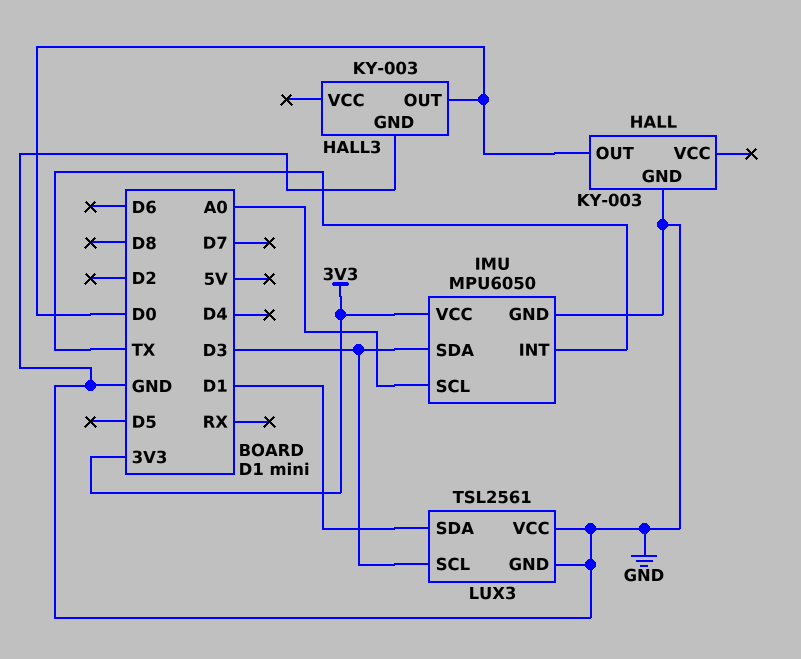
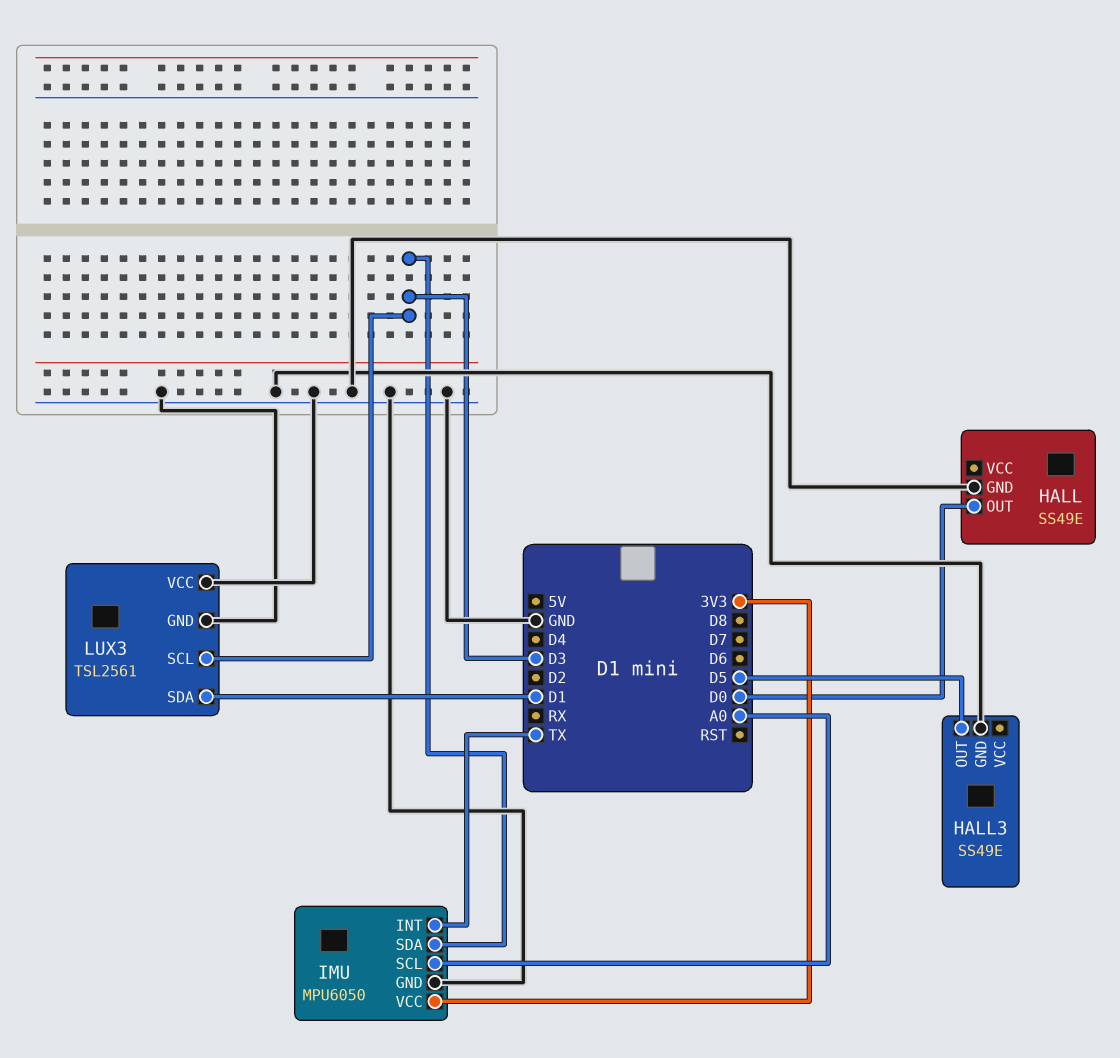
HALL: KY-003 -> SS49E
HALL3: KY-003 -> SS49E
HALL3 pin OUT: D0 -> D5

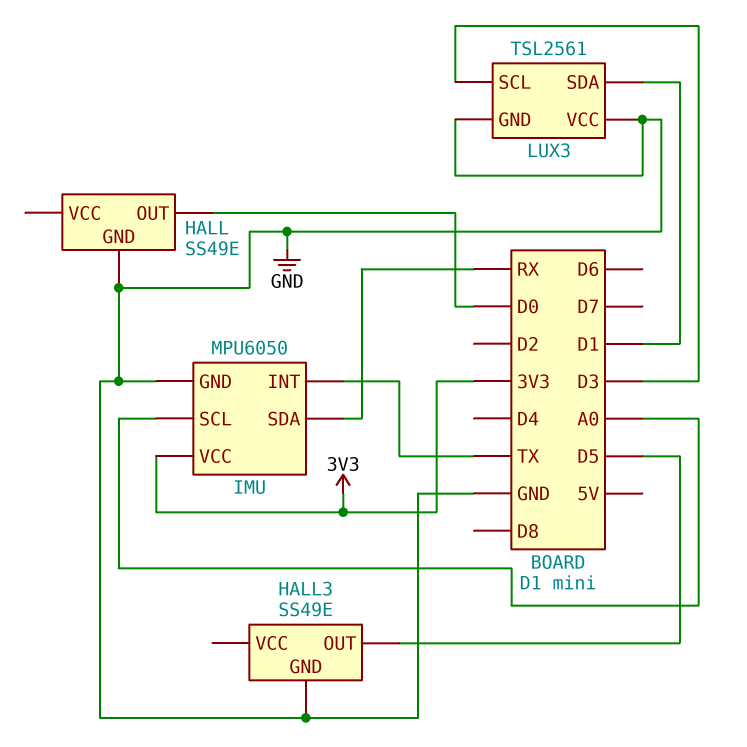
IMU pin SDA: D3 -> RX

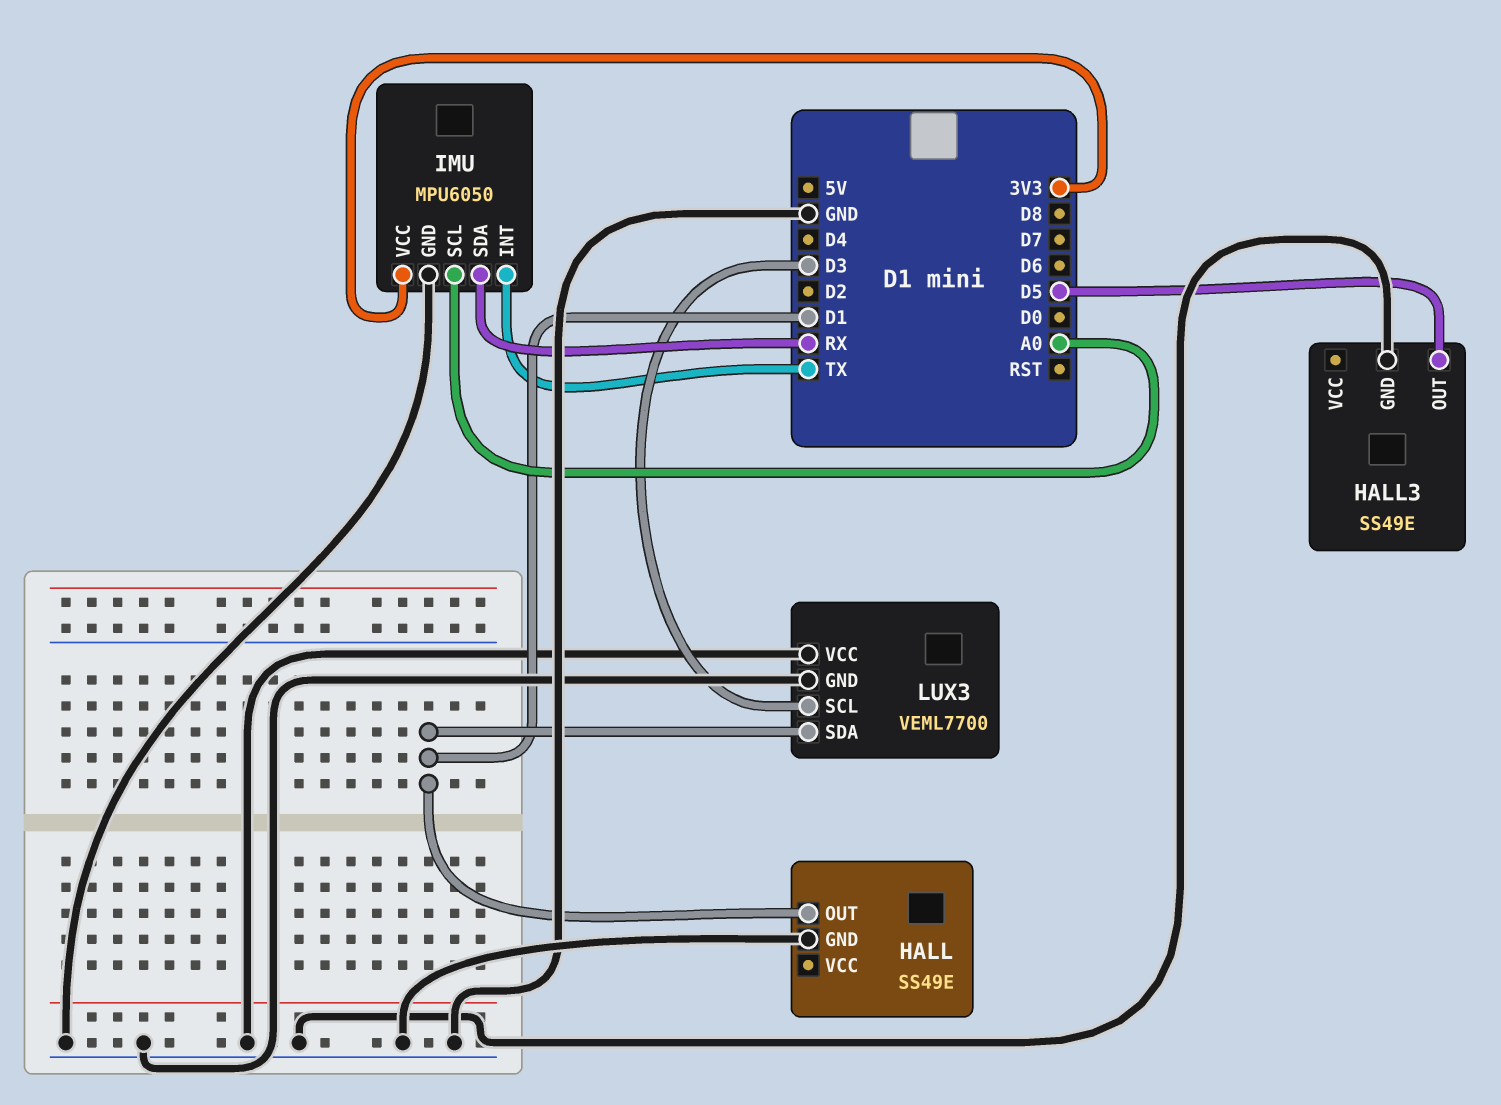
HALL pin OUT: D0 -> D1
LUX3: TSL2561 -> VEML7700

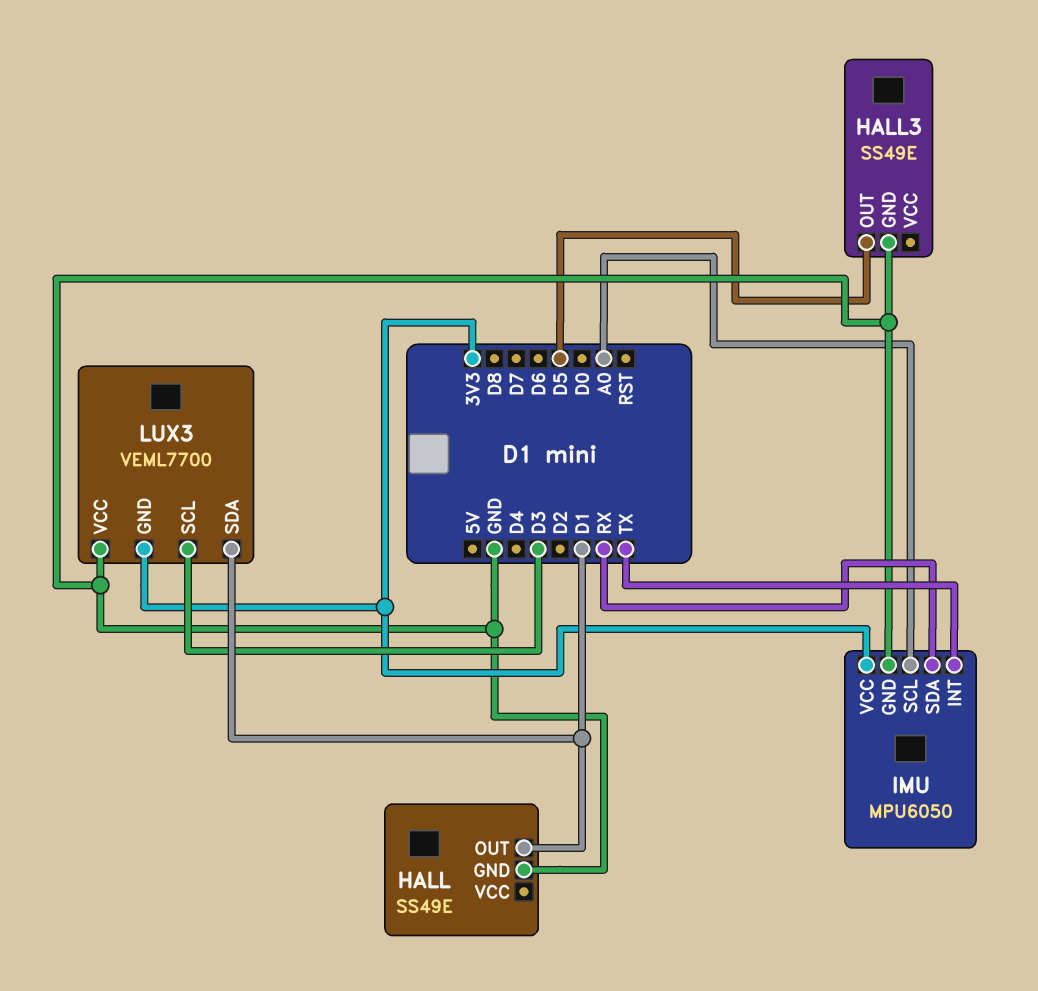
LUX3 pin GND: GND -> 3V3

